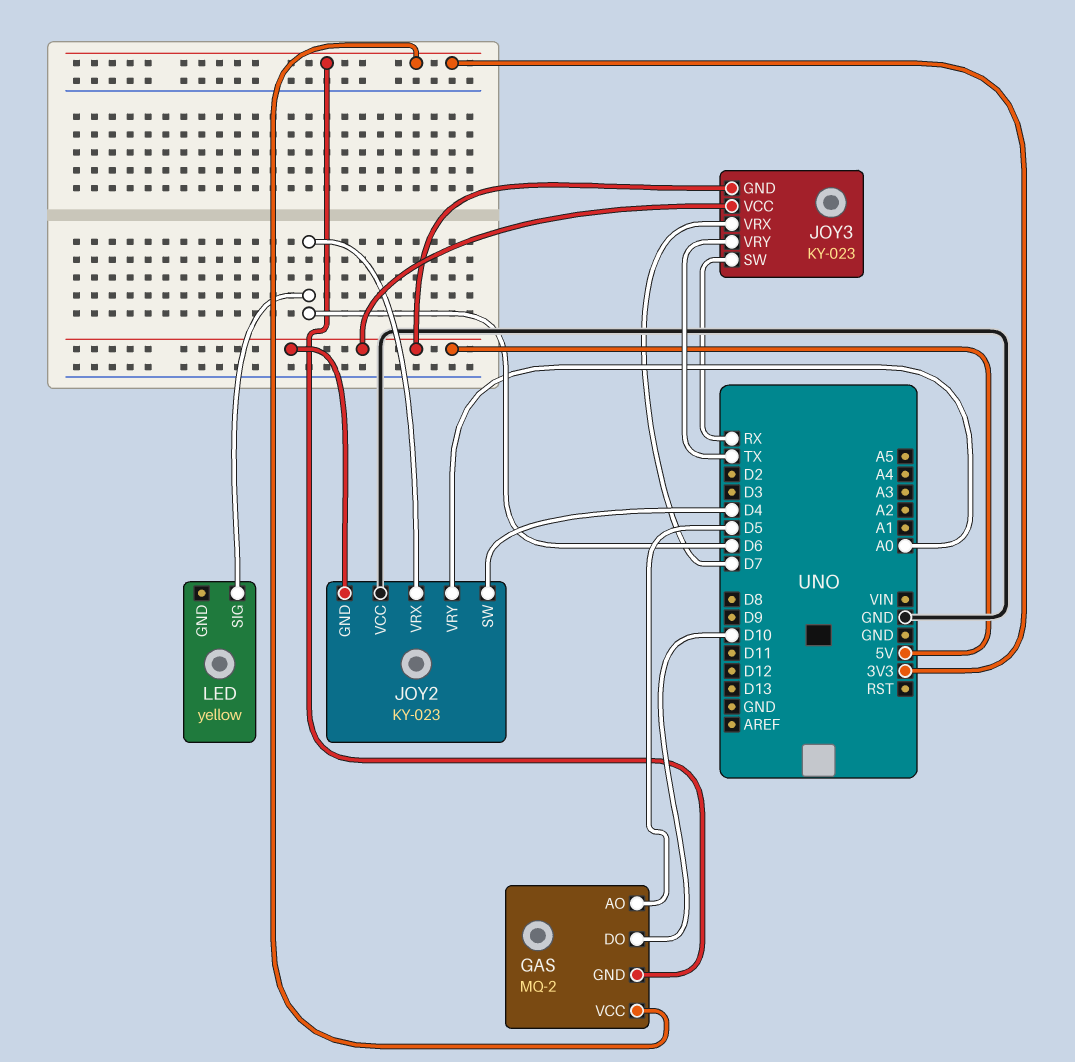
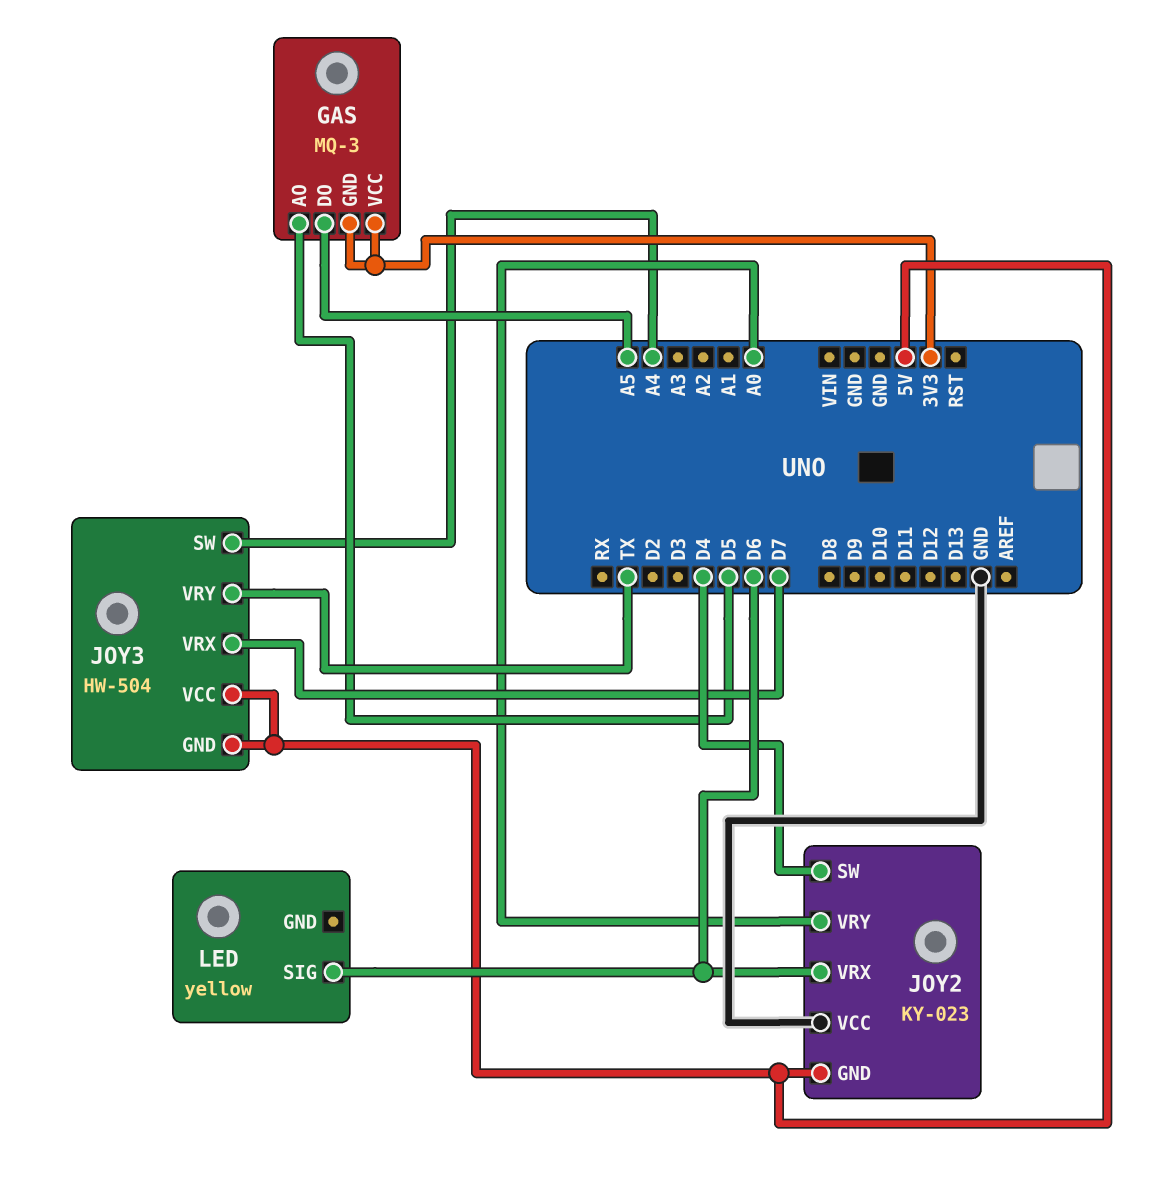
GAS: MQ-2 -> MQ-3
GAS pin DO: D10 -> A5
JOY3: KY-023 -> HW-504
JOY3 pin SW: RX -> A4

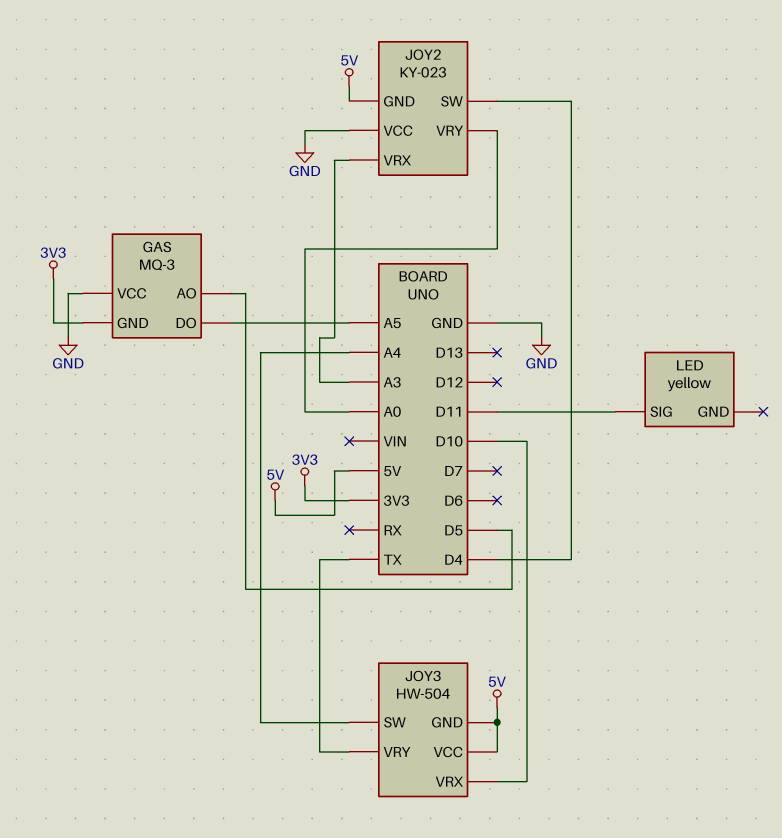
GAS pin VCC: 3V3 -> GND
JOY2 pin VRX: D6 -> A3
JOY3 pin VRX: D7 -> D10
LED pin SIG: D6 -> D11

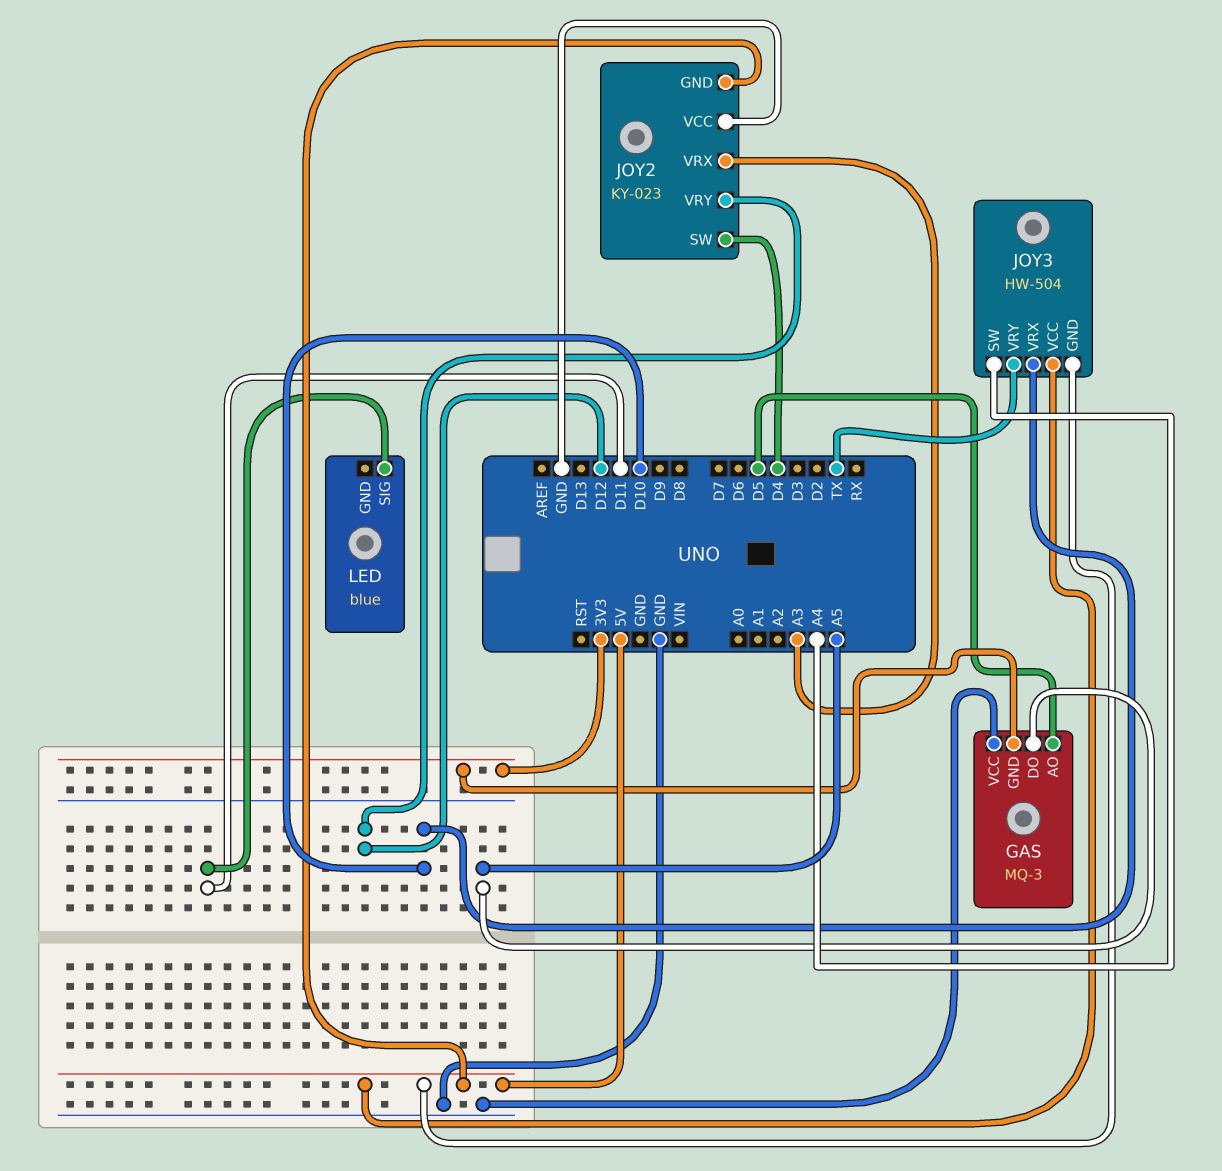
JOY2 pin VRY: A0 -> D12
LED: yellow -> blue

